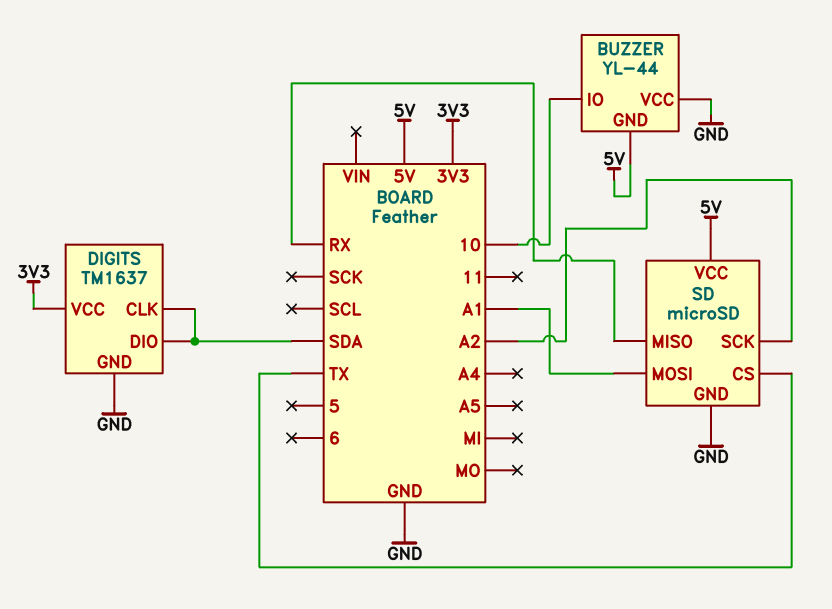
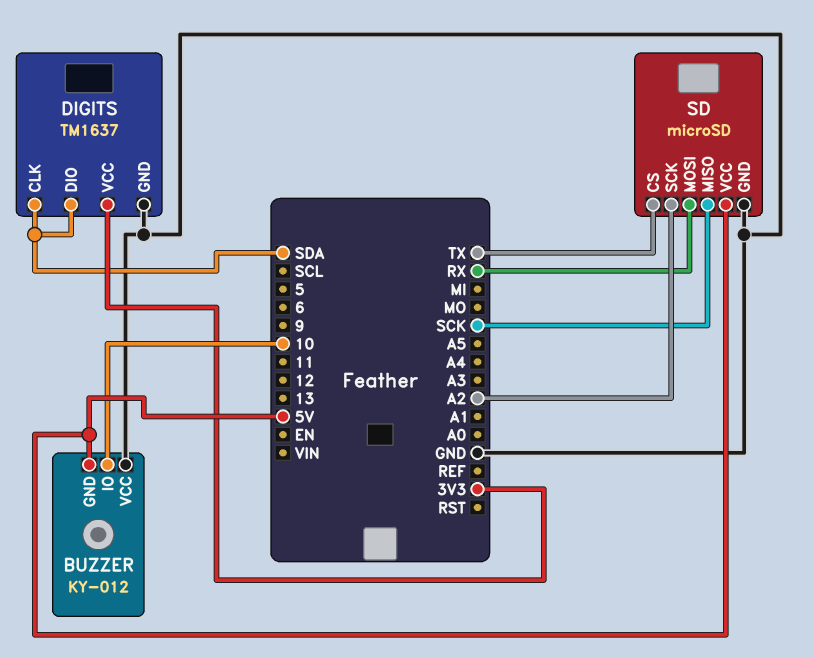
BUZZER: YL-44 -> KY-012
SD pin MISO: RX -> SCK
SD pin MOSI: A1 -> RX

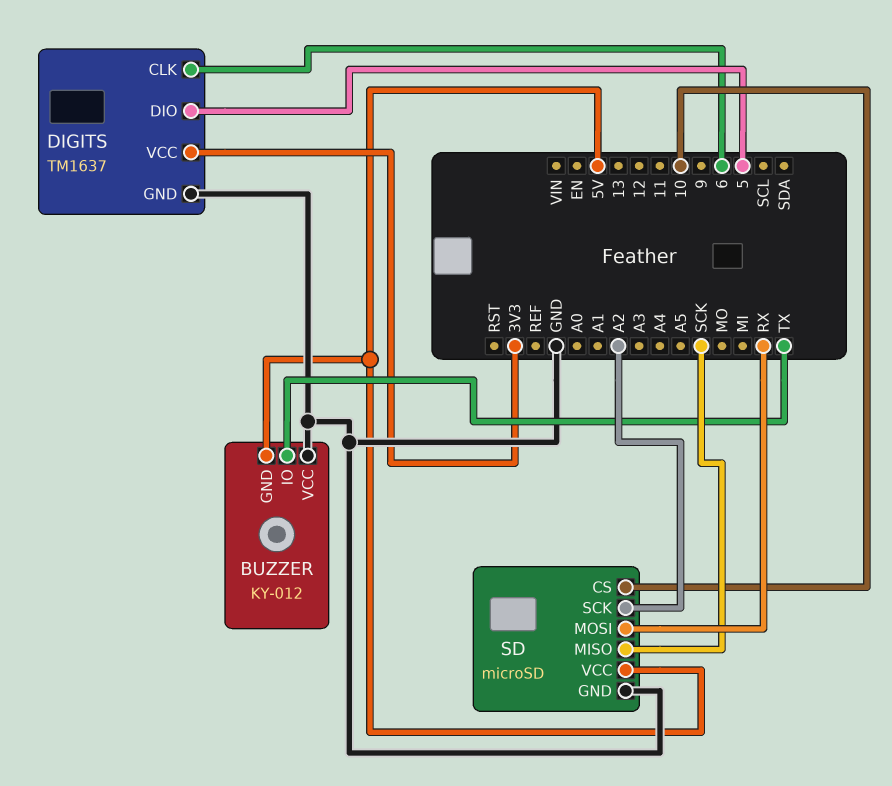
BUZZER pin IO: 10 -> TX
DIGITS pin CLK: SDA -> 6
DIGITS pin DIO: SDA -> 5
SD pin CS: TX -> 10

